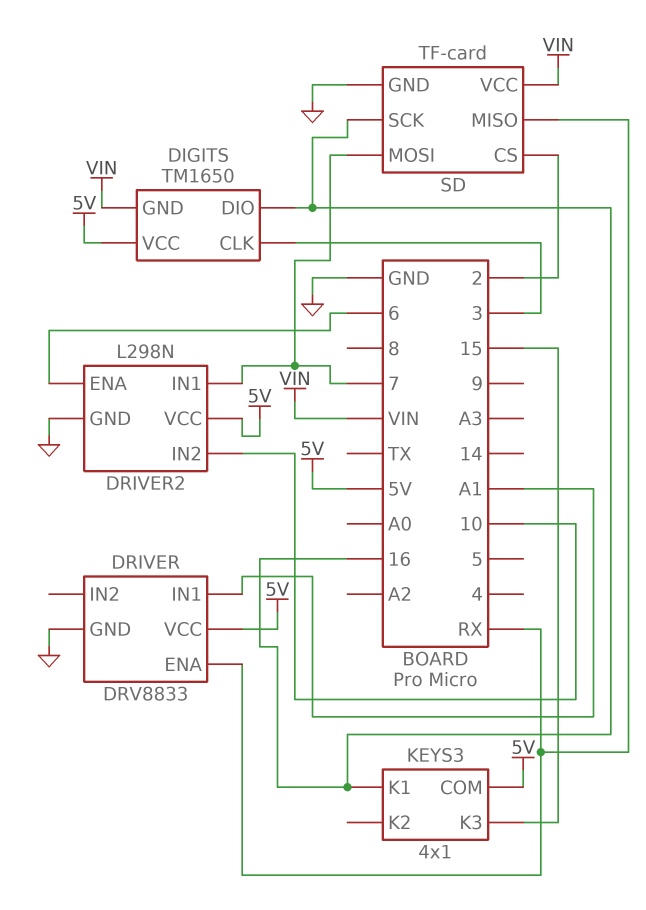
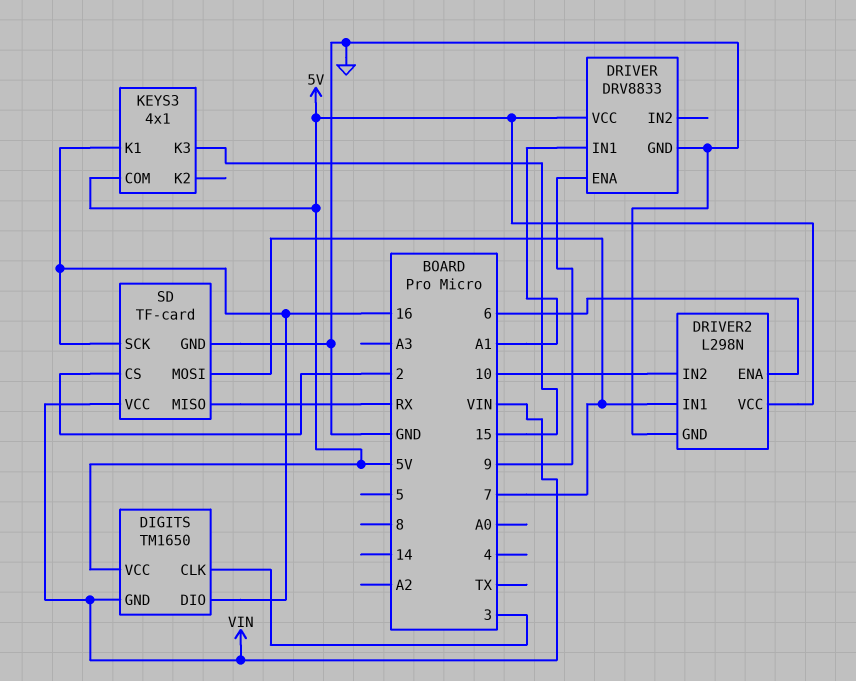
DRIVER pin ENA: RX -> 9

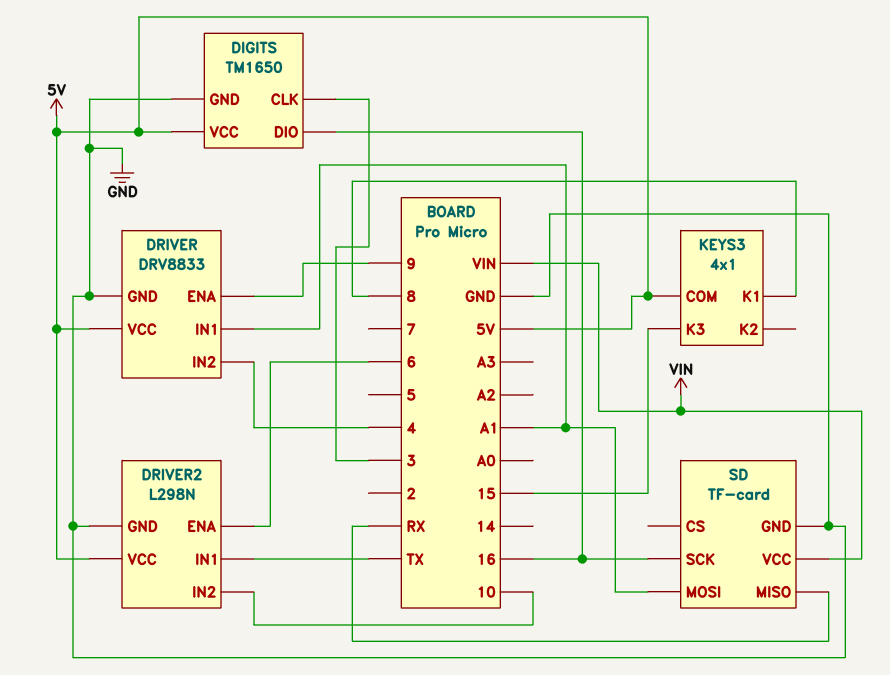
DIGITS pin GND: VIN -> GND
DRIVER pin IN2: none -> 4
DRIVER2 pin IN1: 7 -> TX
KEYS3 pin K1: 16 -> 8
SD pin CS: 2 -> none
SD pin MOSI: 7 -> A1

